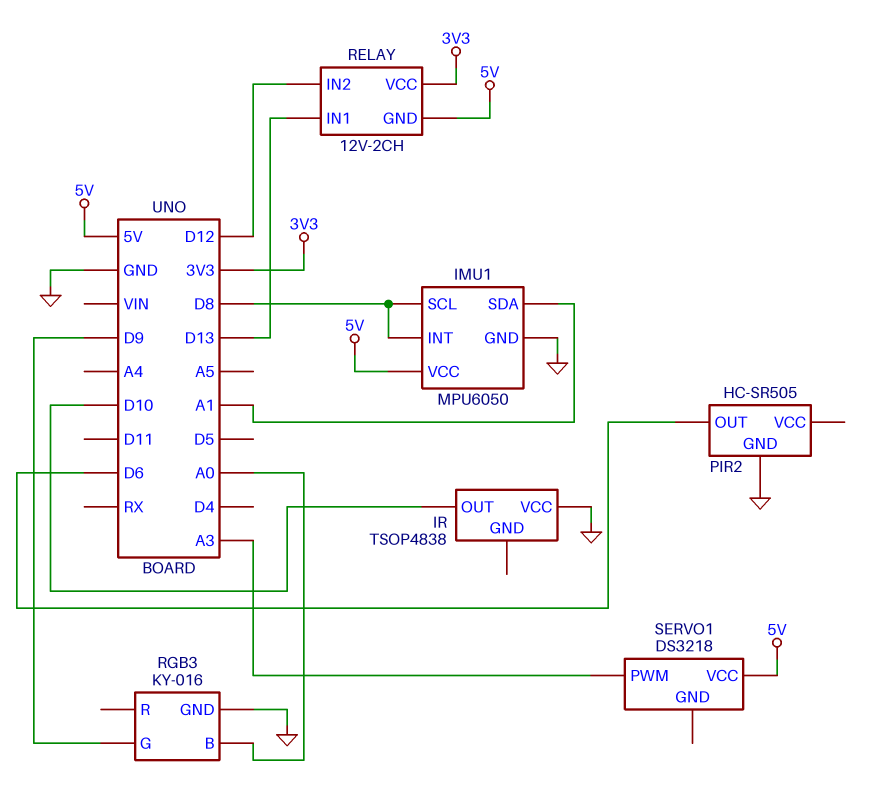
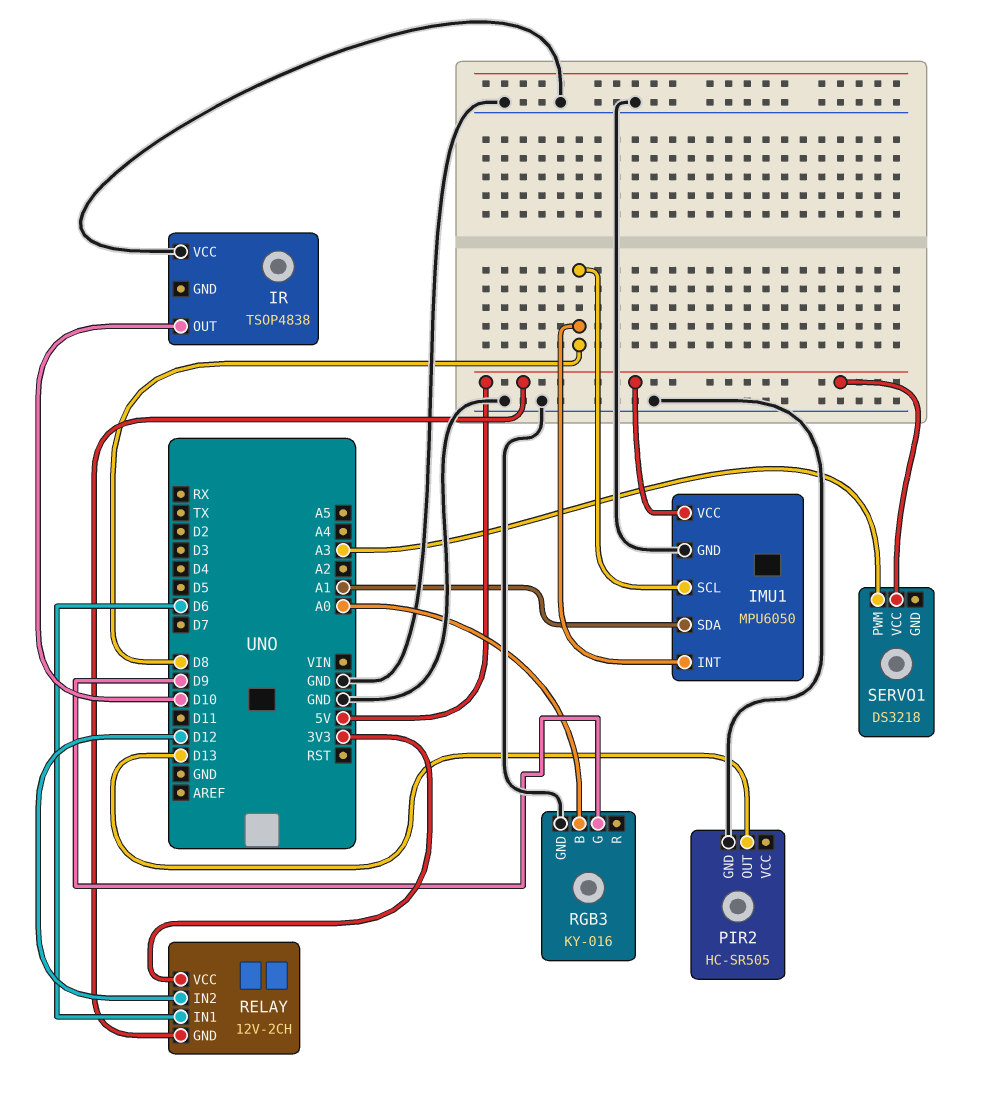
PIR2 pin OUT: D6 -> D13
RELAY pin IN1: D13 -> D6

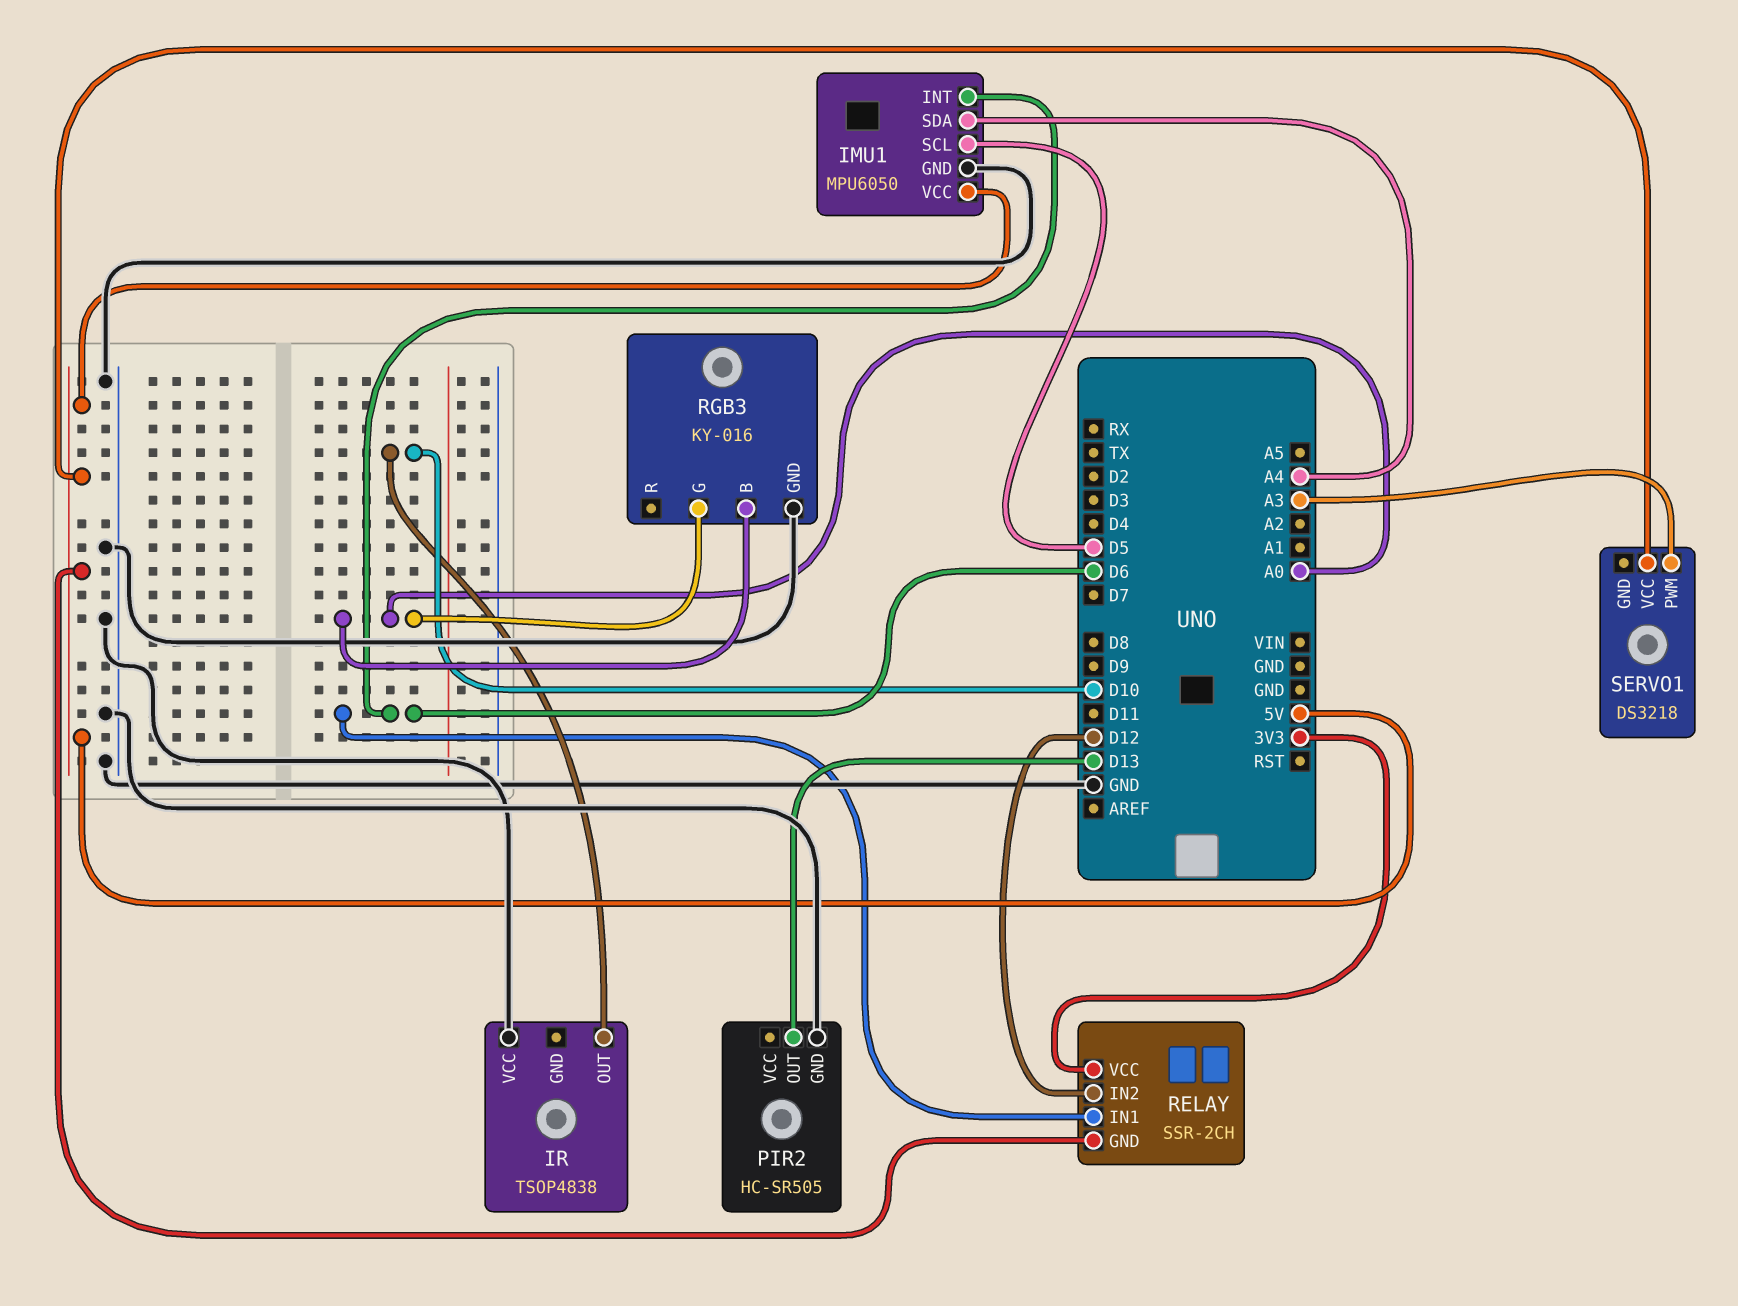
IMU1 pin INT: D8 -> D6
IMU1 pin SCL: D8 -> D5
IMU1 pin SDA: A1 -> A4
RELAY: 12V-2CH -> SSR-2CH
RGB3 pin G: D9 -> A0

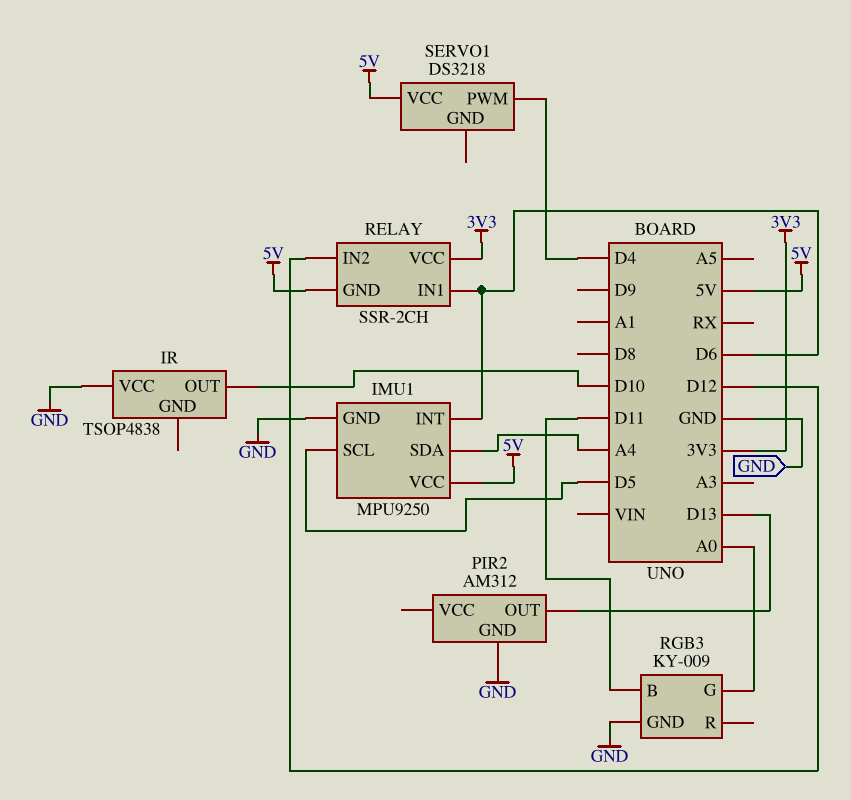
IMU1: MPU6050 -> MPU9250
PIR2: HC-SR505 -> AM312
RGB3: KY-016 -> KY-009
RGB3 pin B: A0 -> D11
SERVO1 pin PWM: A3 -> D4

